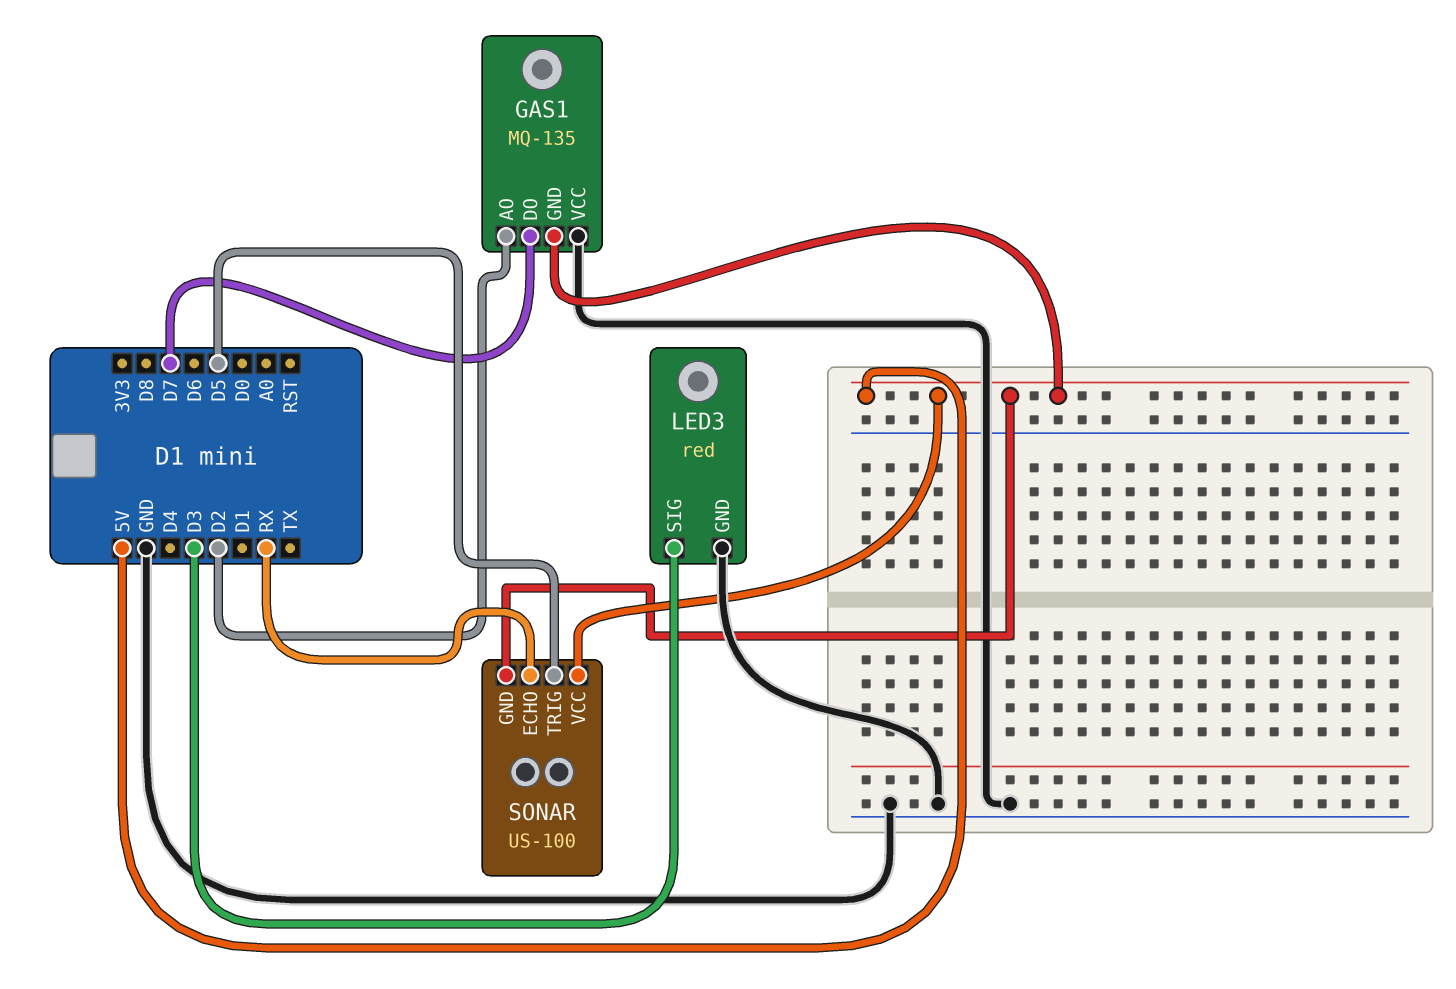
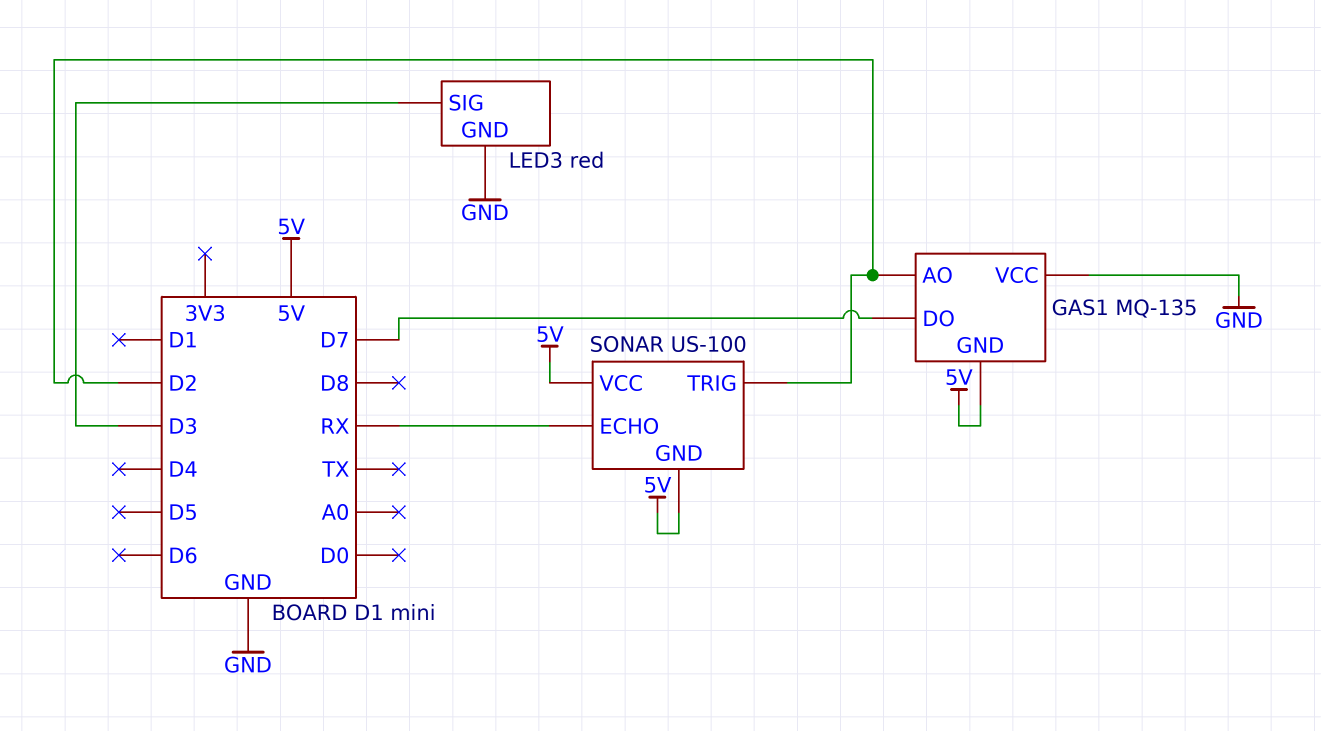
SONAR pin TRIG: D5 -> D2

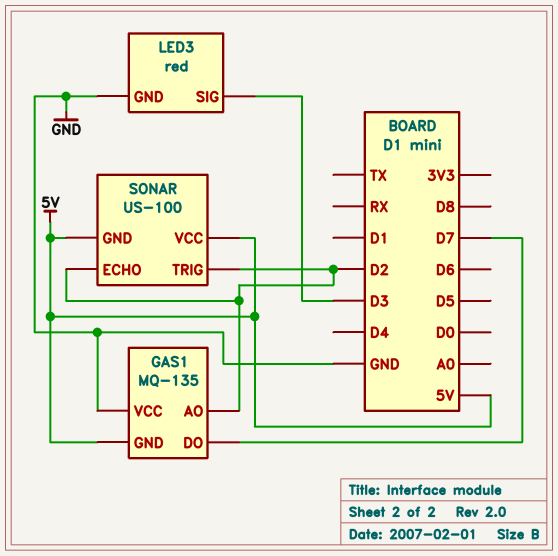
SONAR pin ECHO: RX -> D2

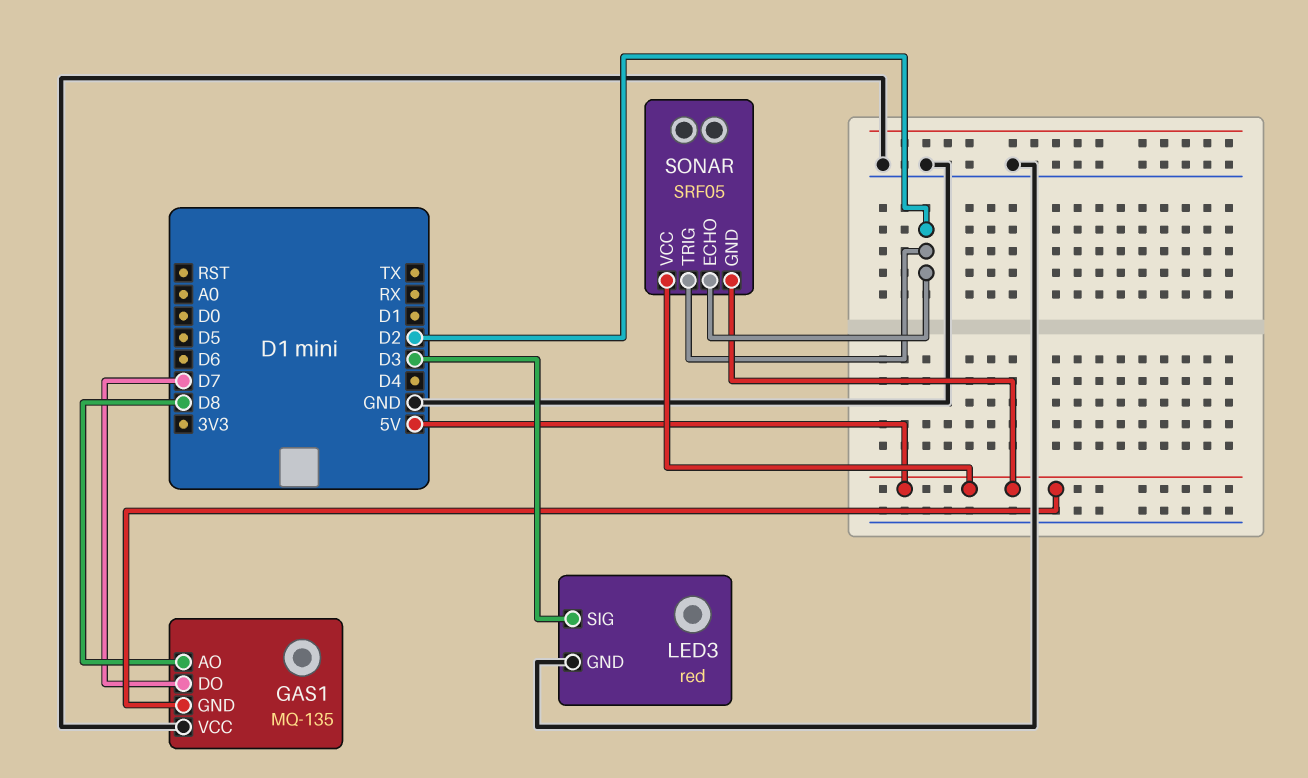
GAS1 pin AO: D2 -> D8
SONAR: US-100 -> SRF05

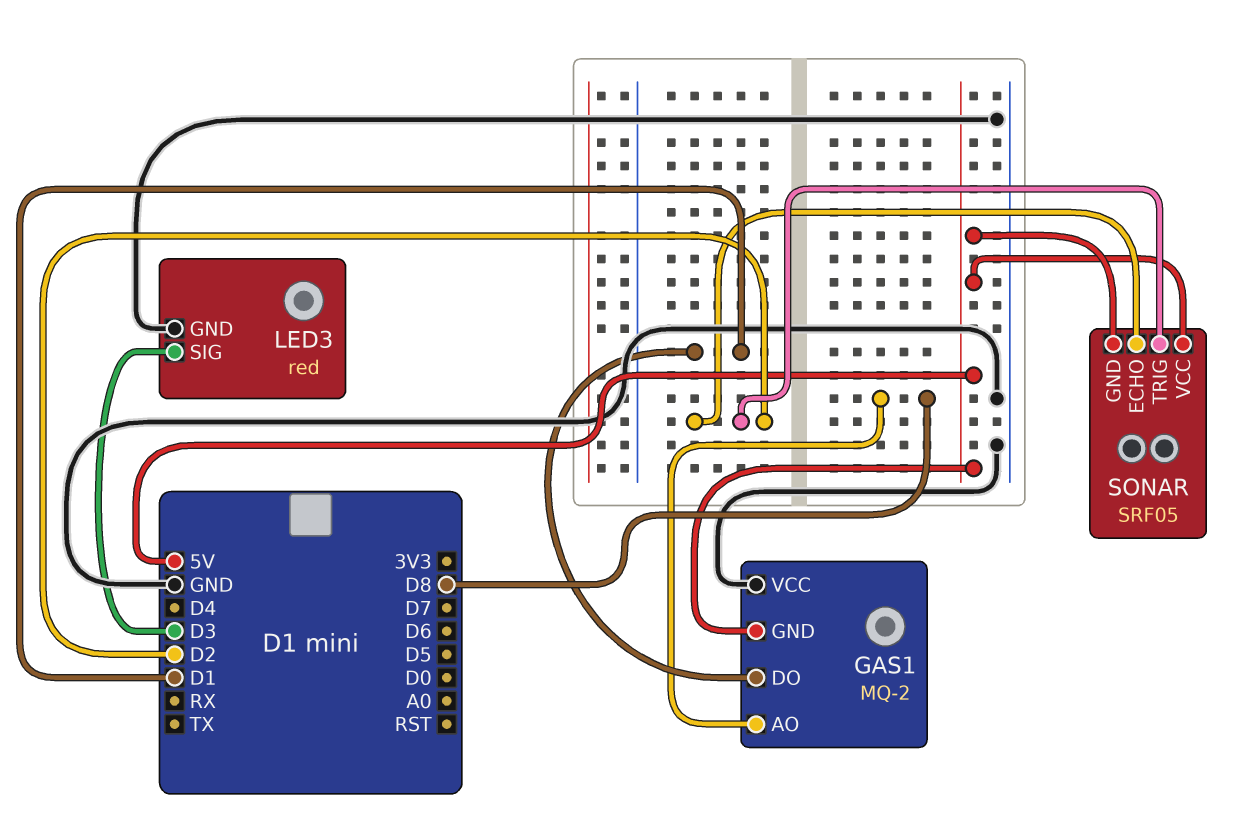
GAS1: MQ-135 -> MQ-2
GAS1 pin DO: D7 -> D1

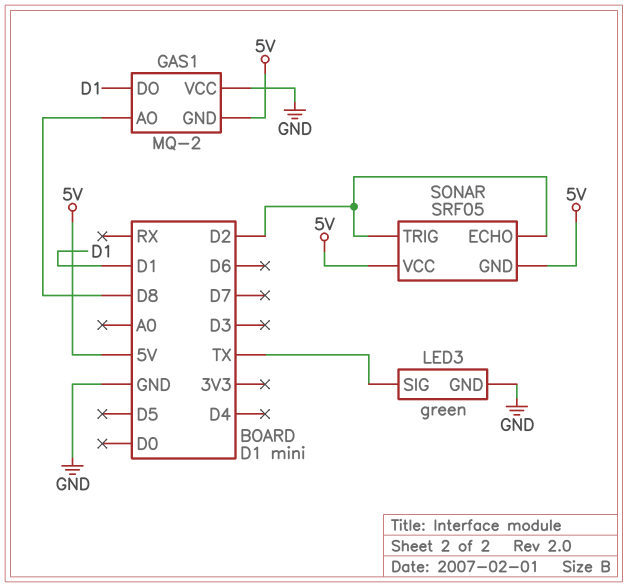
LED3: red -> green
LED3 pin SIG: D3 -> TX

